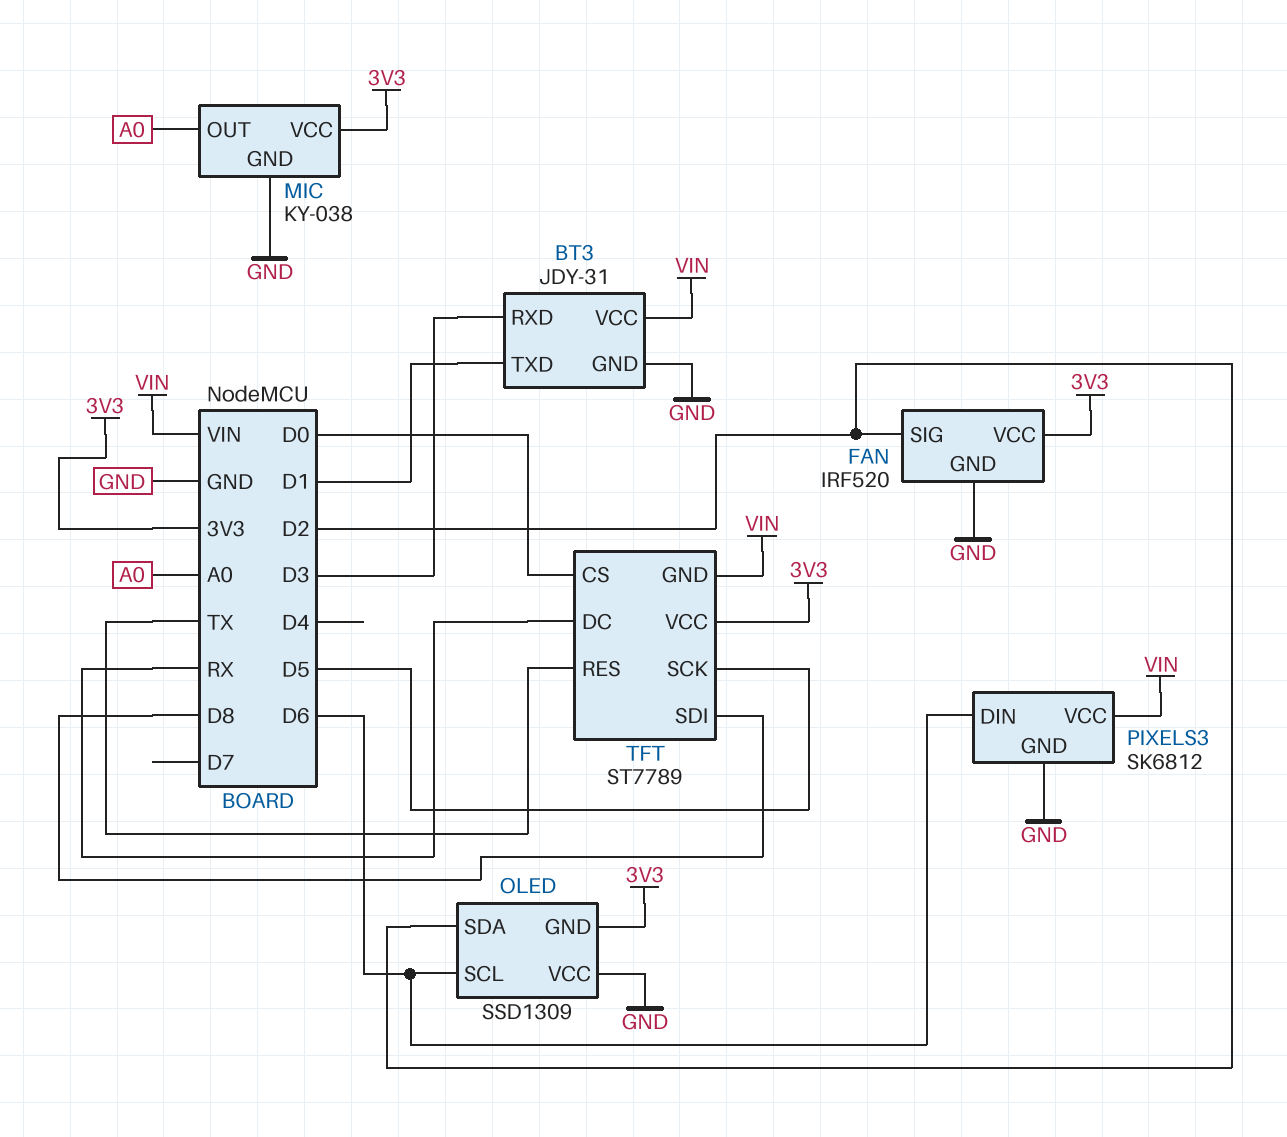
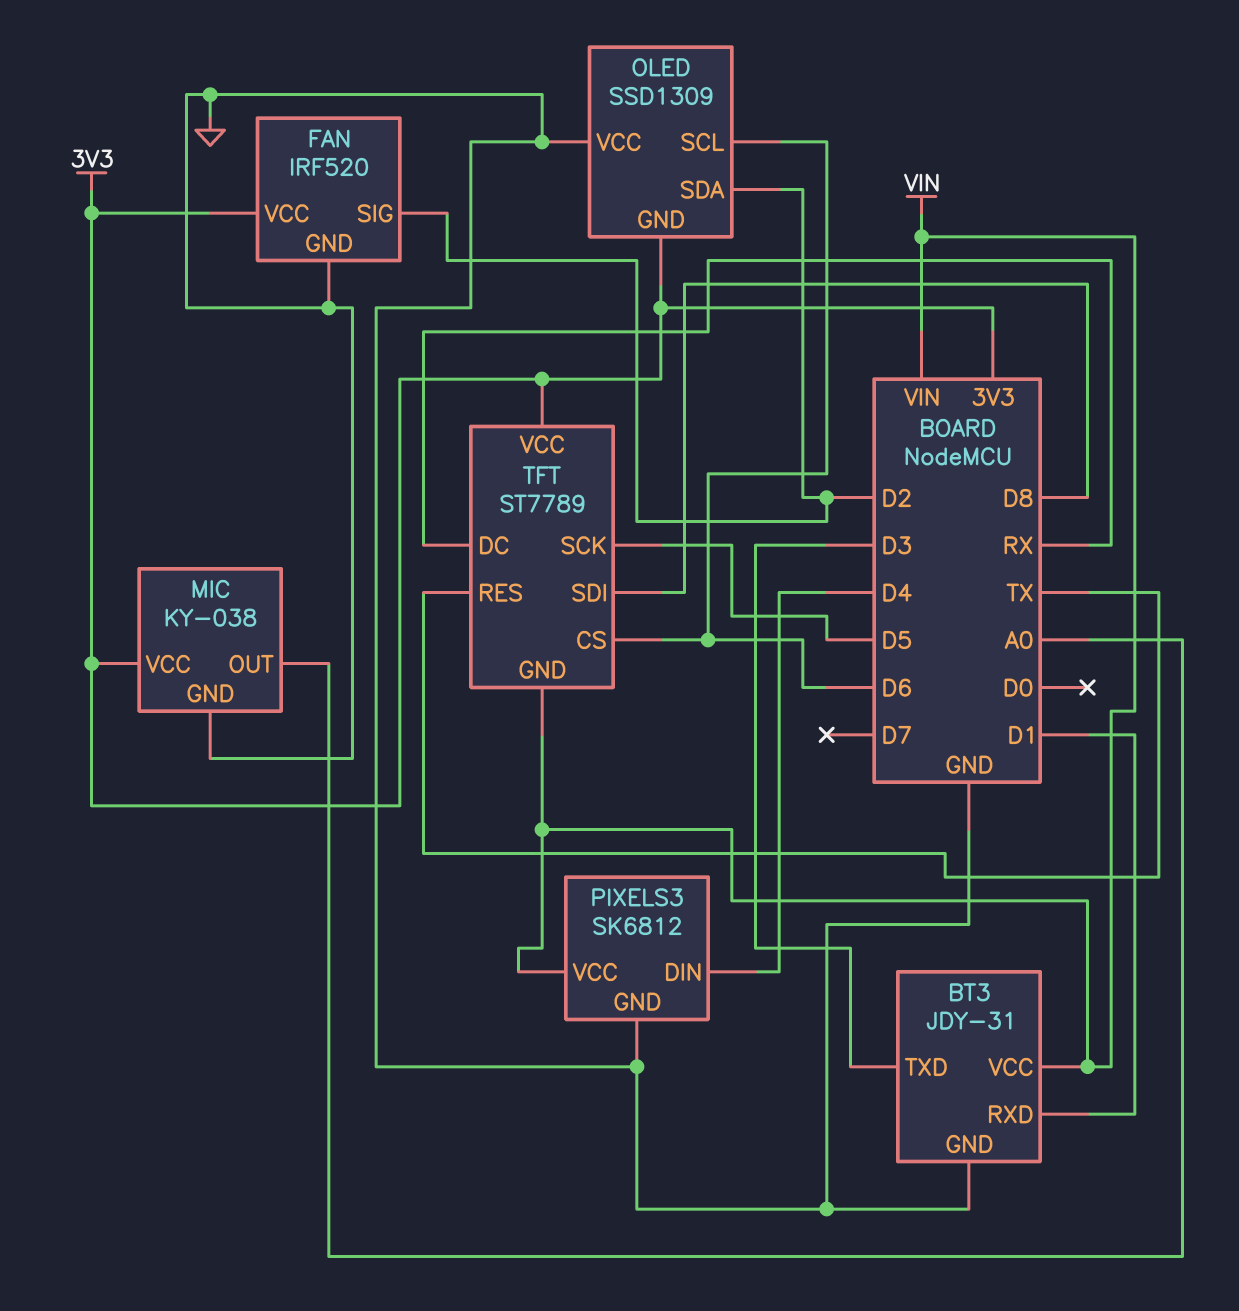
BT3 pin RXD: D3 -> D1
BT3 pin TXD: D1 -> D3
PIXELS3 pin DIN: D6 -> D4
TFT pin CS: D0 -> D6

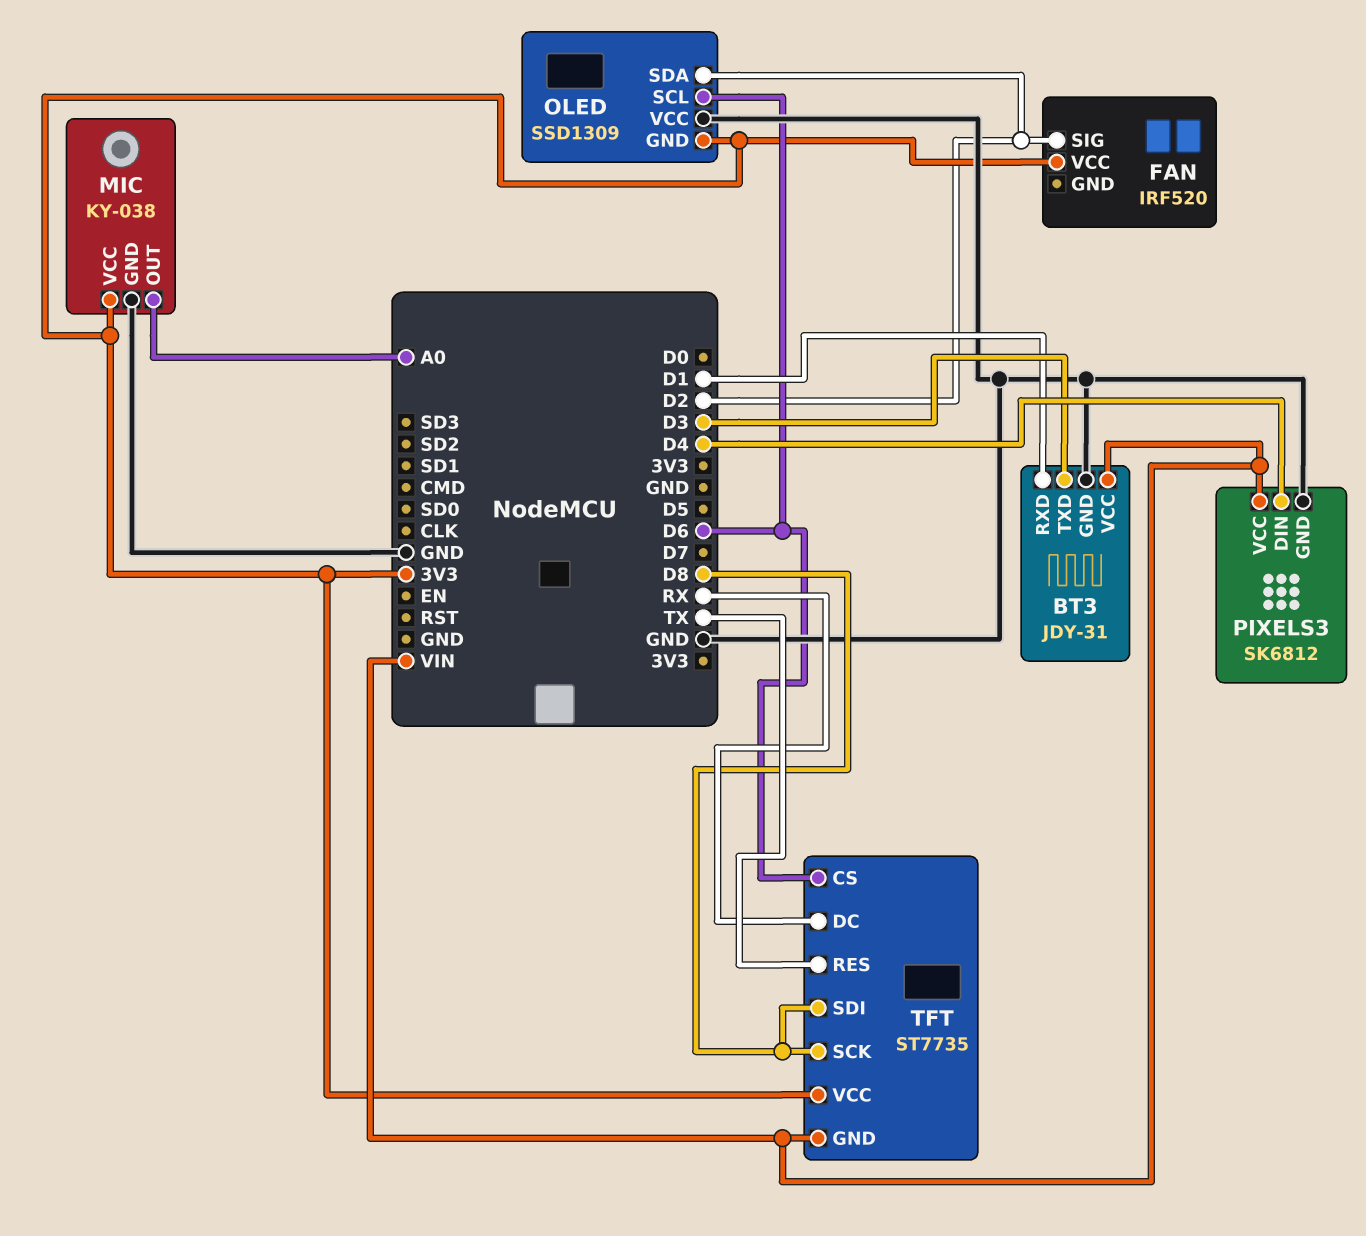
FAN pin GND: GND -> none
TFT: ST7789 -> ST7735
TFT pin SCK: D5 -> D8

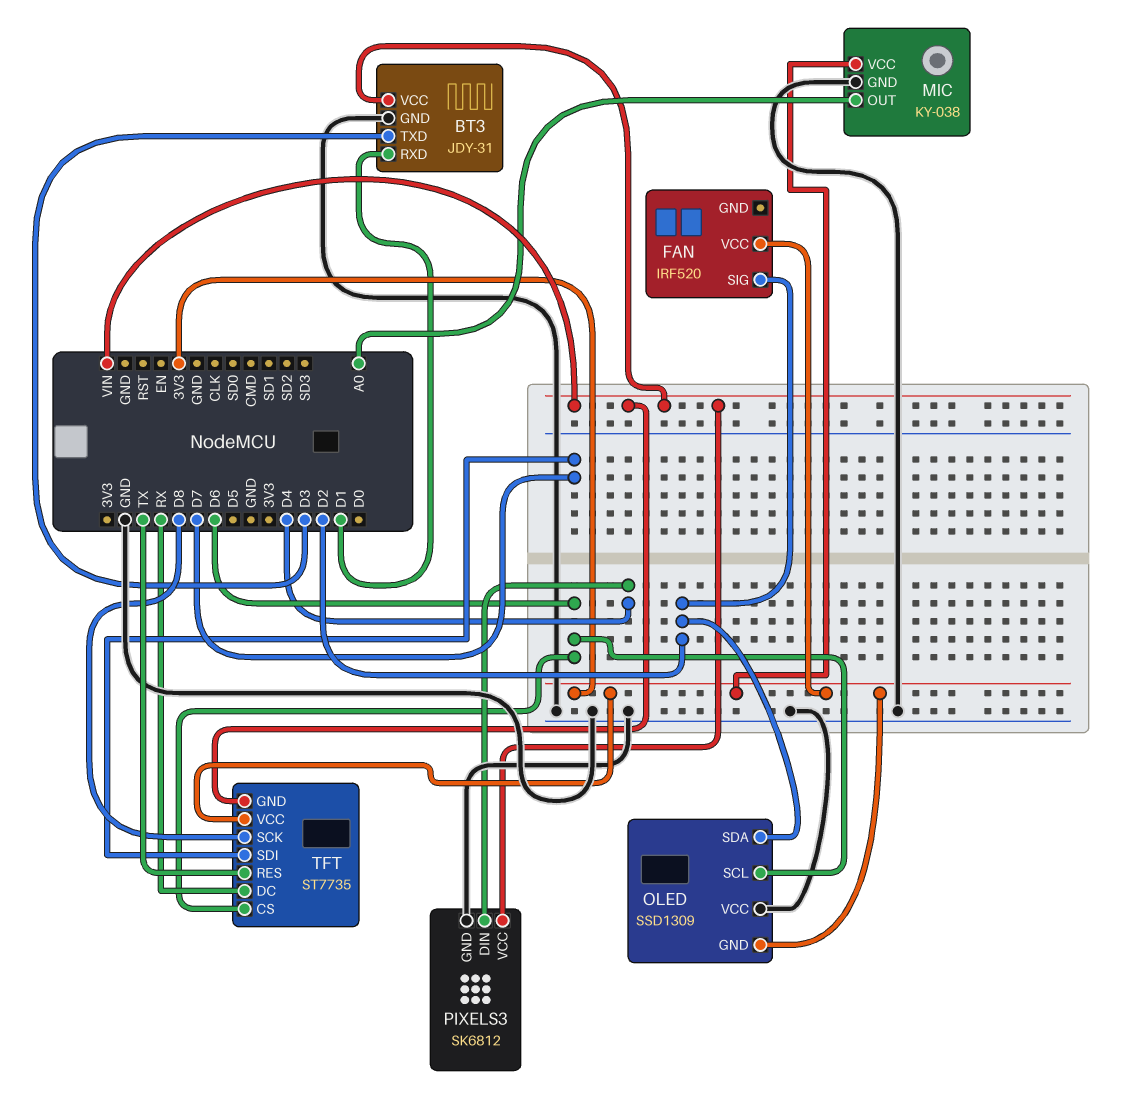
TFT pin SDI: D8 -> D7

